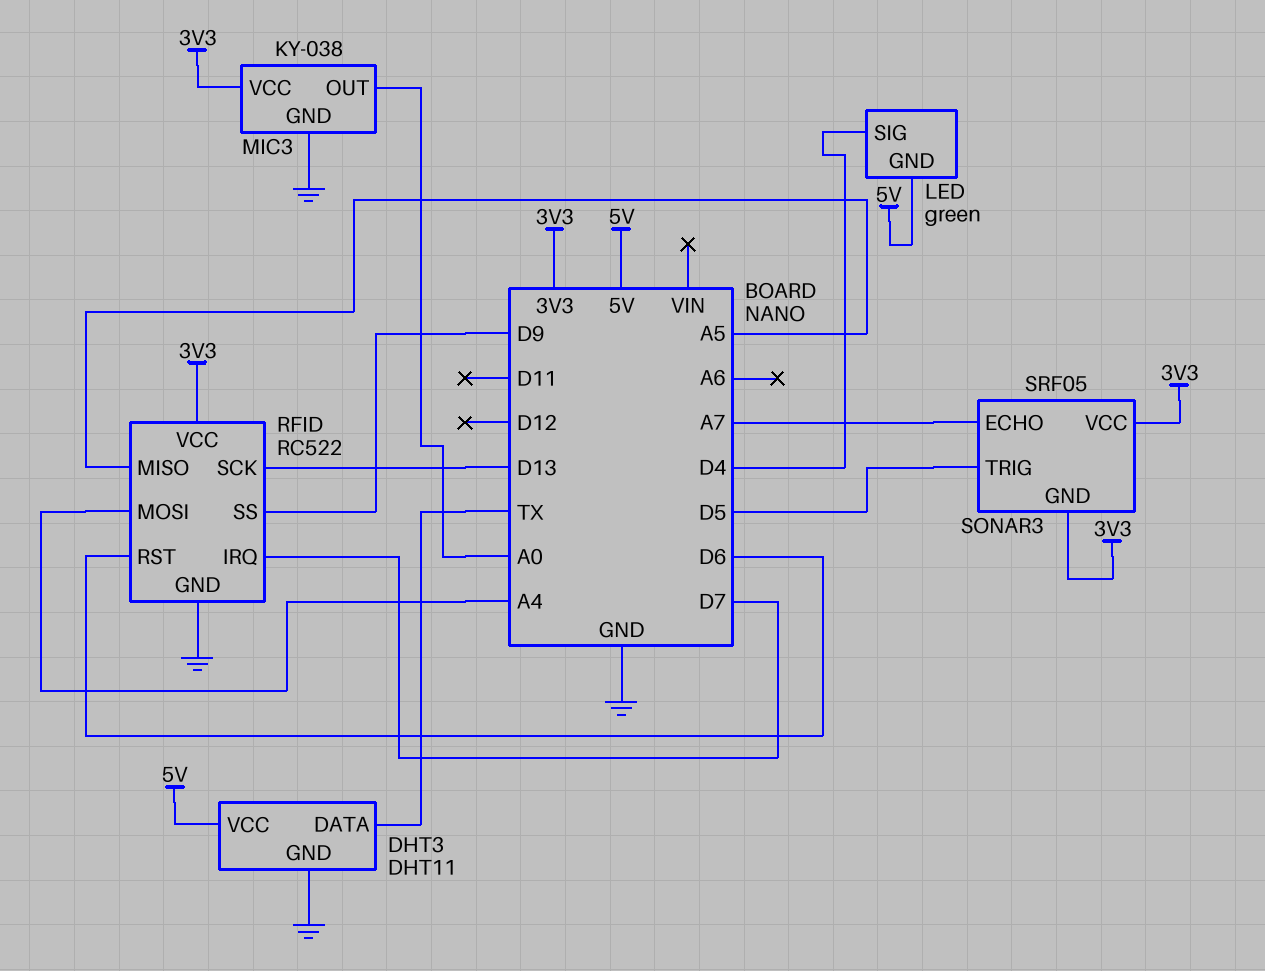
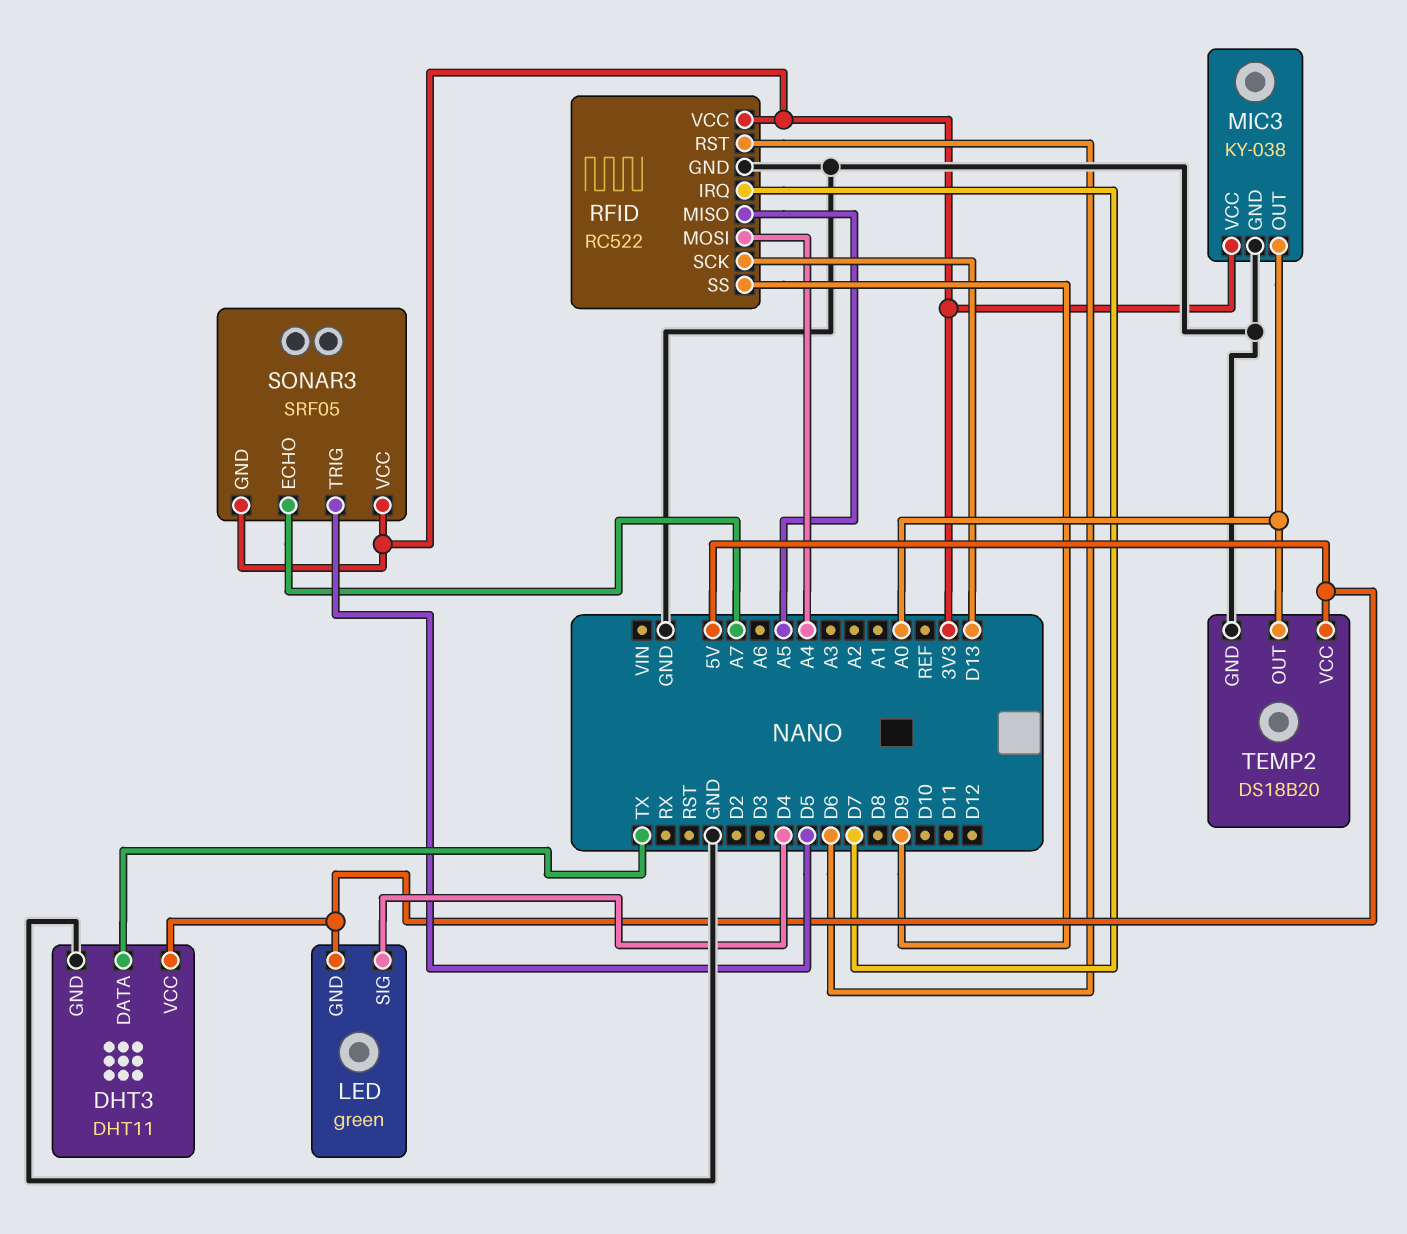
TEMP2: none -> DS18B20
TEMP2 pin GND: none -> GND
TEMP2 pin OUT: none -> A0
TEMP2 pin VCC: none -> 5V

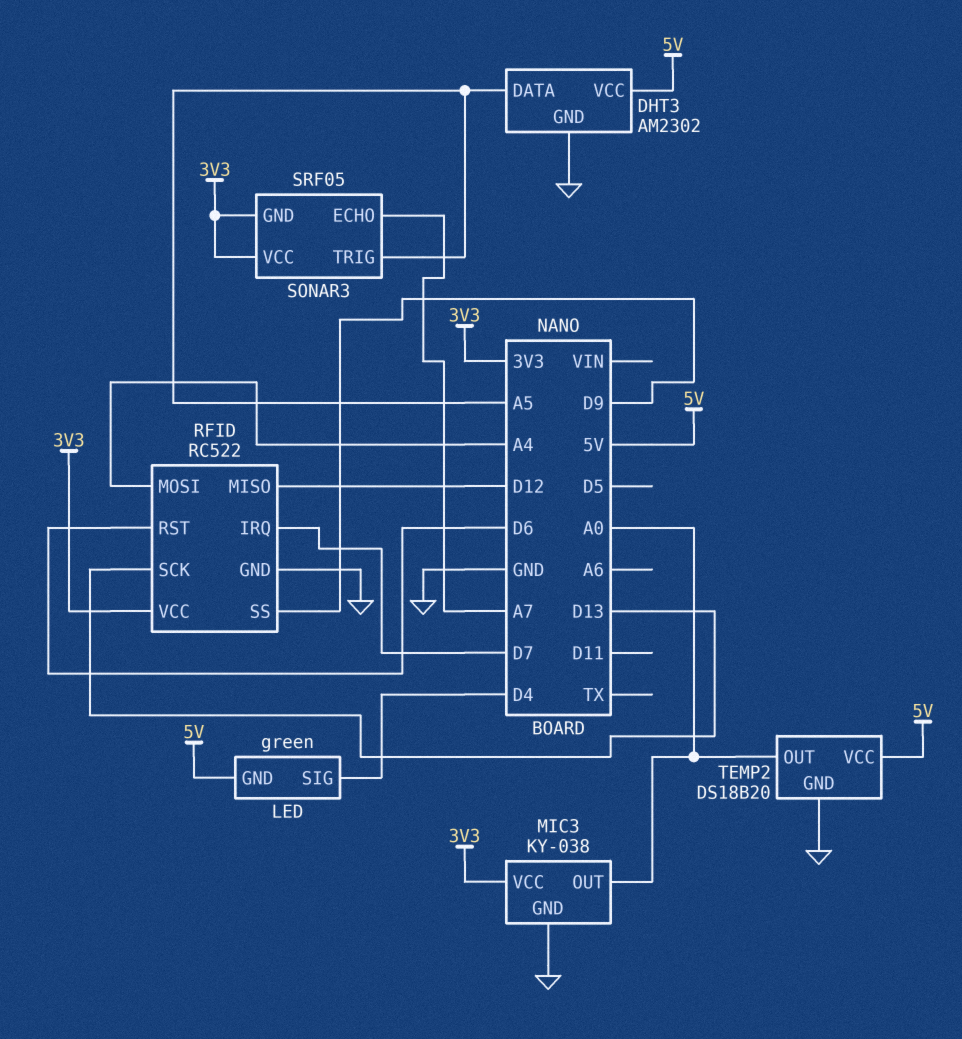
DHT3: DHT11 -> AM2302
DHT3 pin DATA: TX -> A5
RFID pin MISO: A5 -> D12
SONAR3 pin TRIG: D5 -> A5

